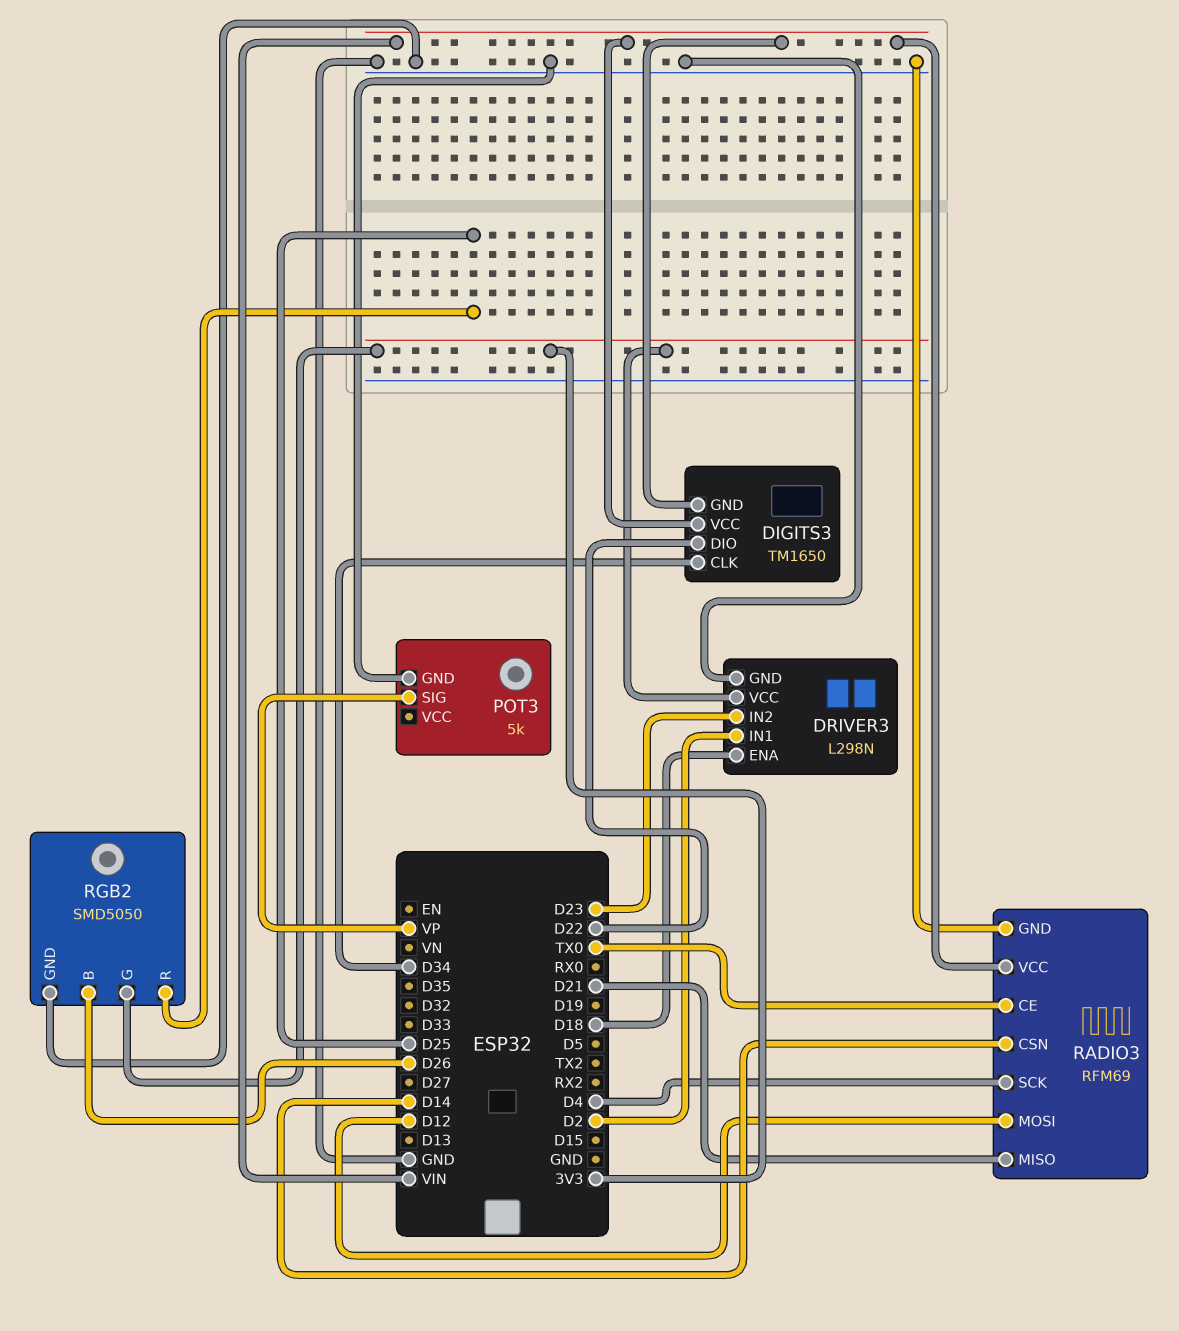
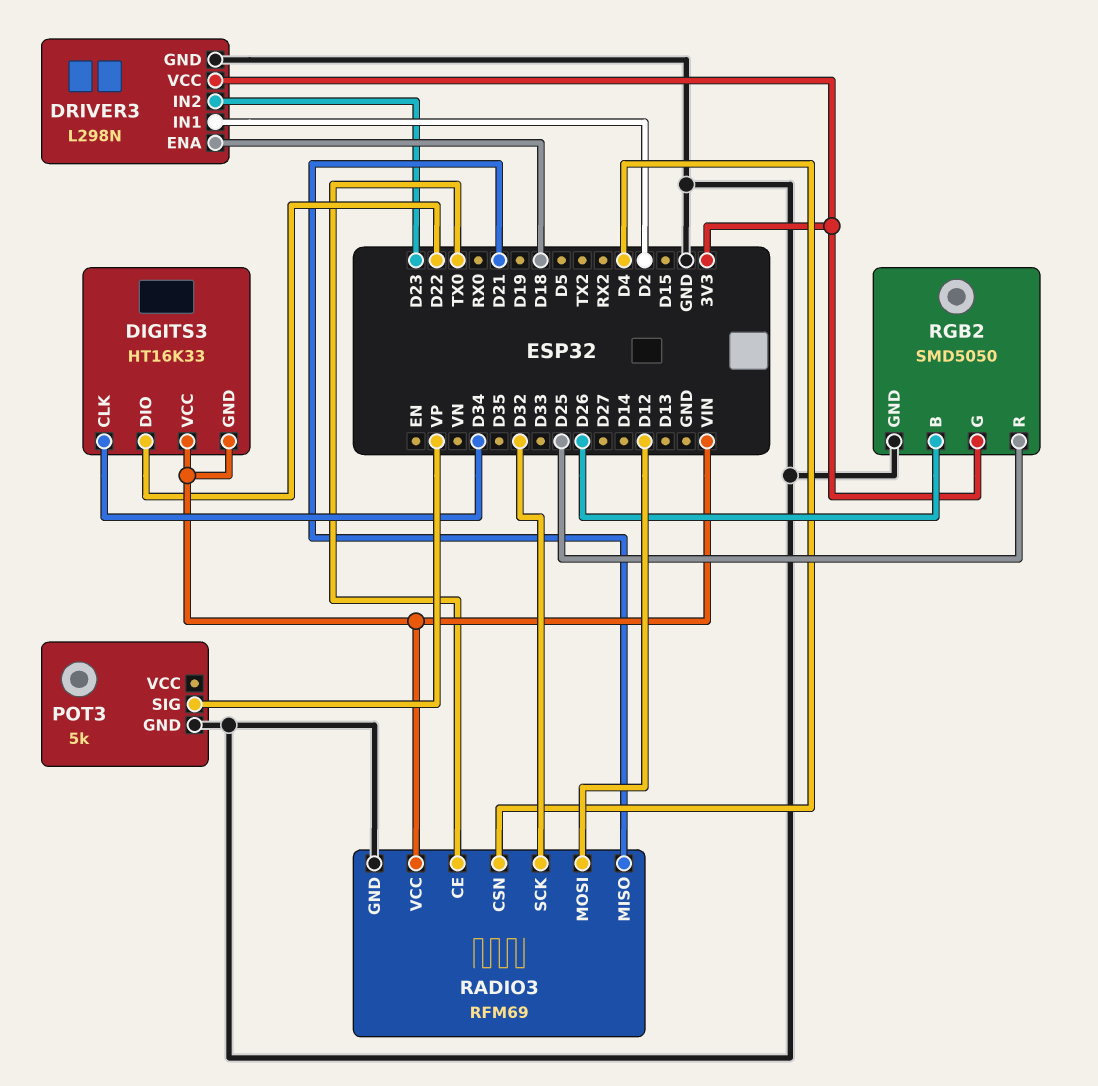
DIGITS3: TM1650 -> HT16K33
RADIO3 pin CSN: D14 -> D4
RADIO3 pin SCK: D4 -> D32

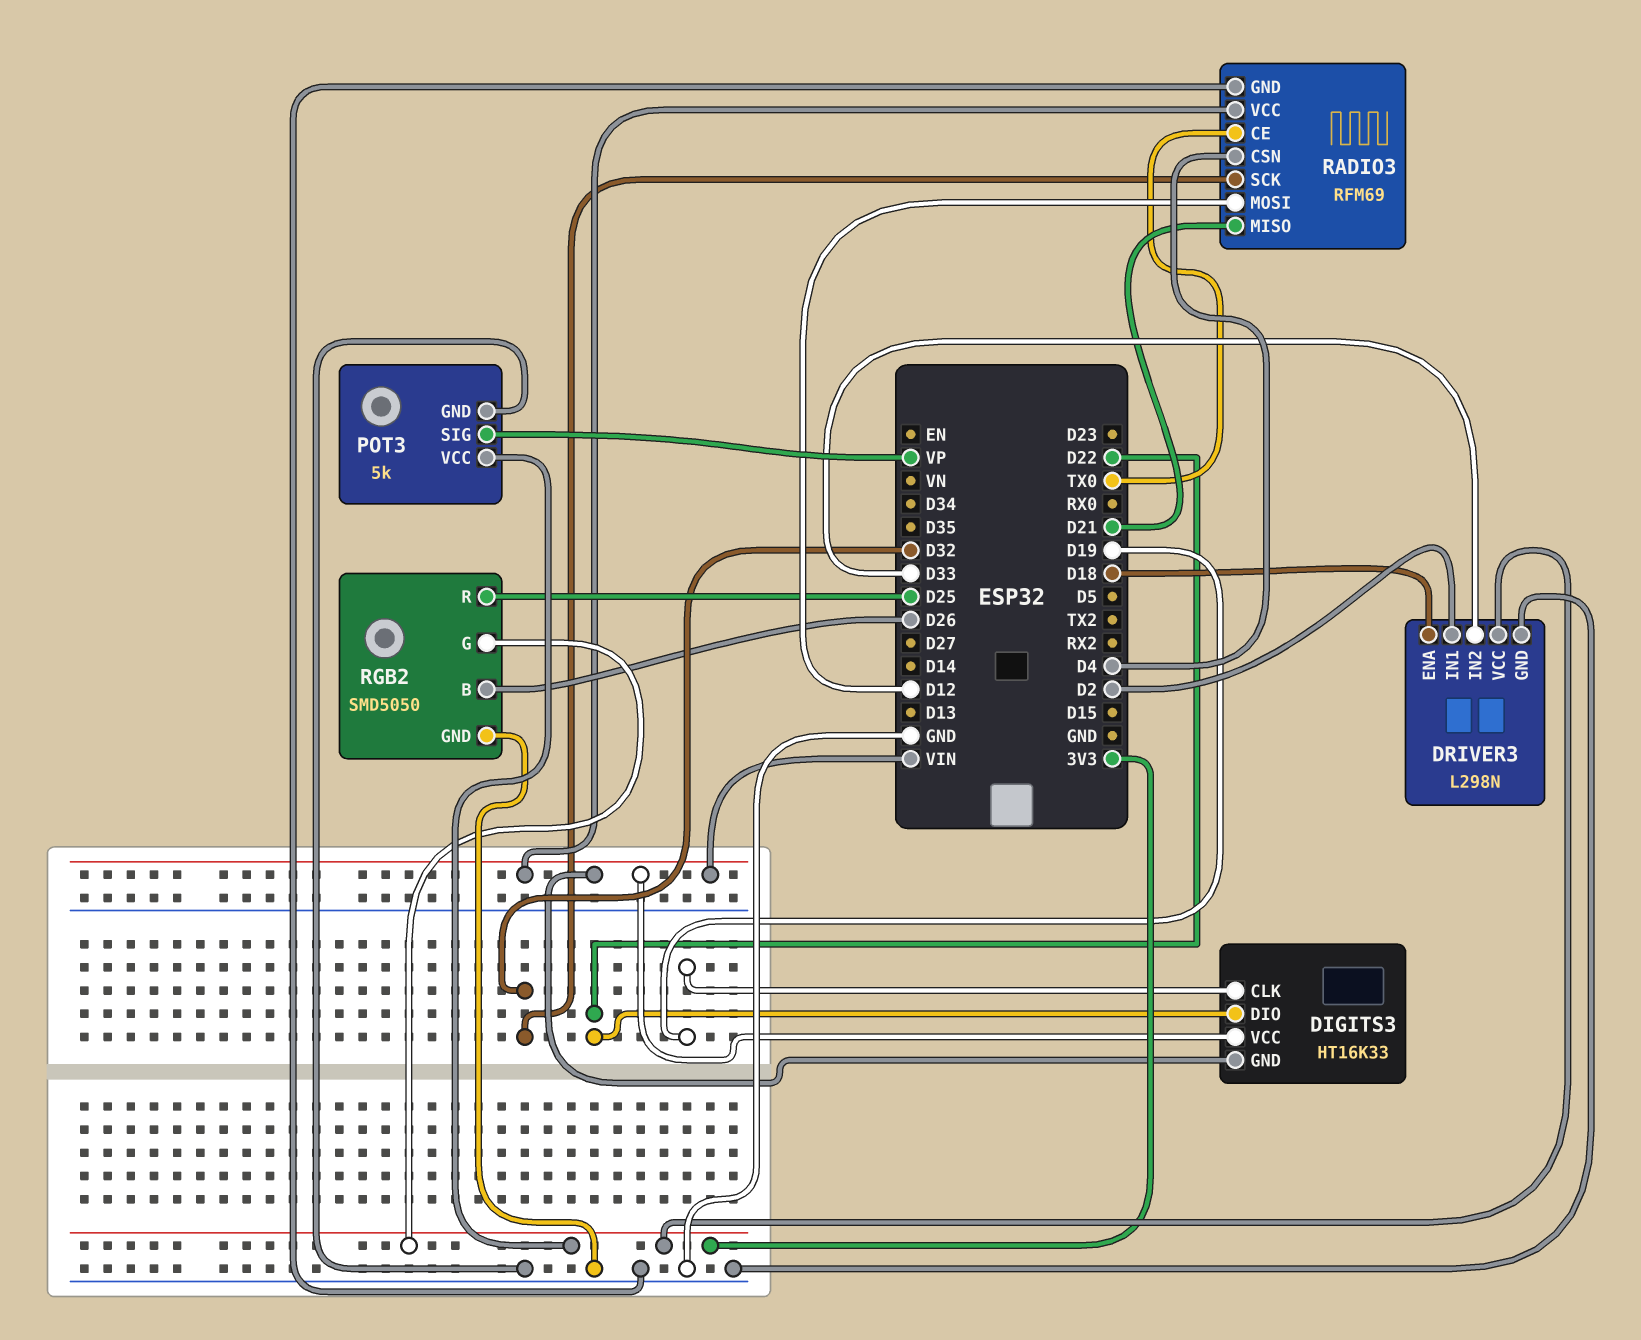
DIGITS3 pin CLK: D34 -> D19
DRIVER3 pin IN2: D23 -> D33
POT3 pin VCC: none -> 3V3

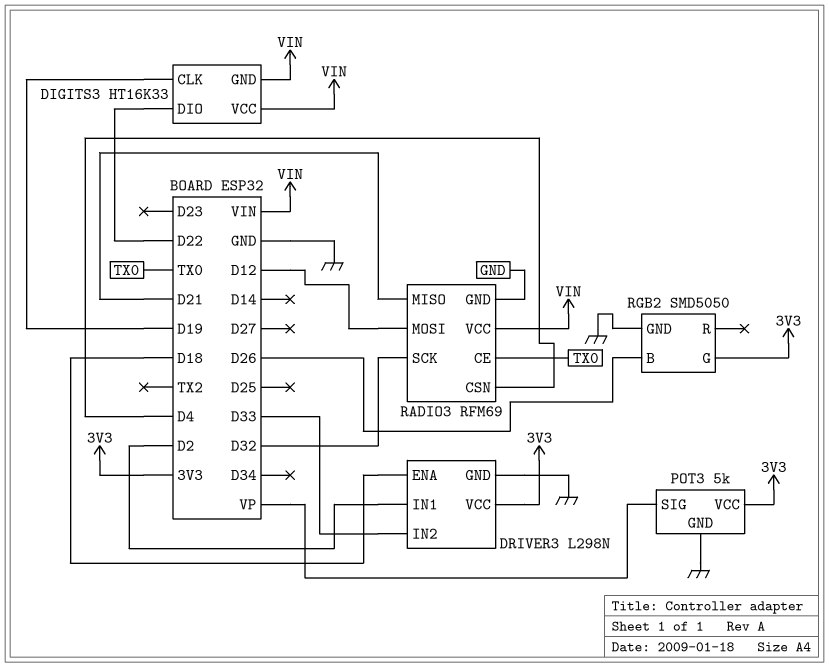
RGB2 pin R: D25 -> none

